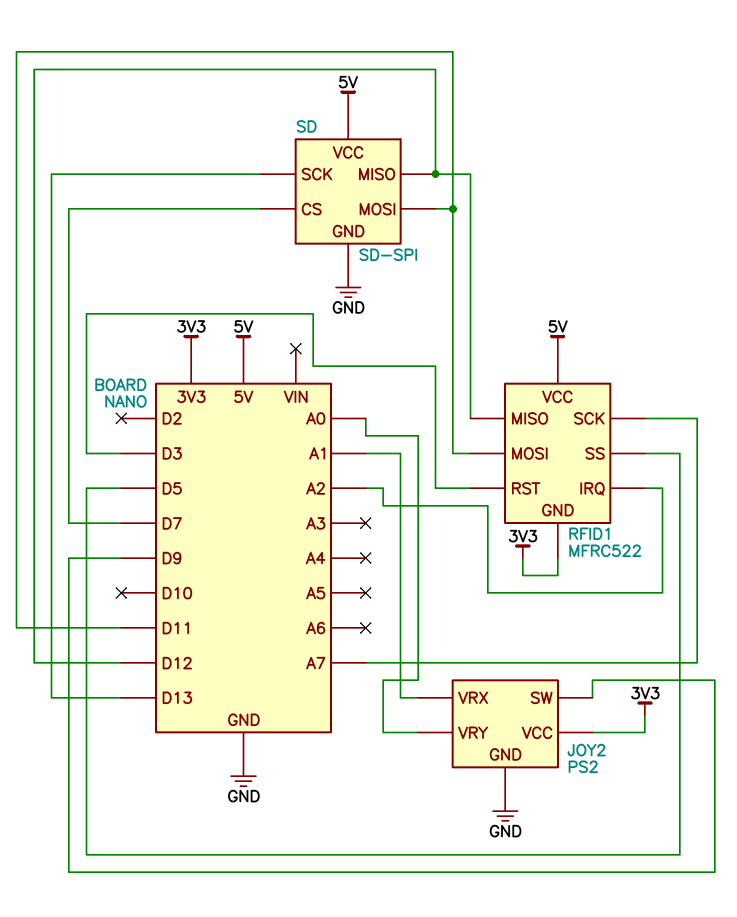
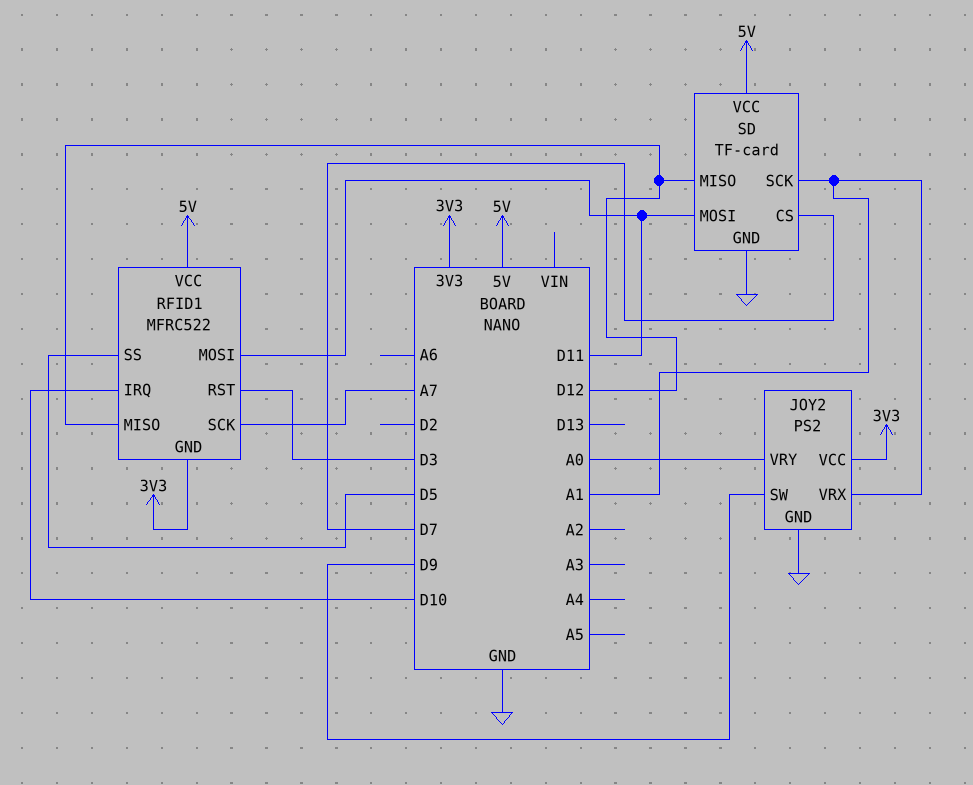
RFID1 pin IRQ: A2 -> D10
SD: SD-SPI -> TF-card
SD pin SCK: D13 -> A1

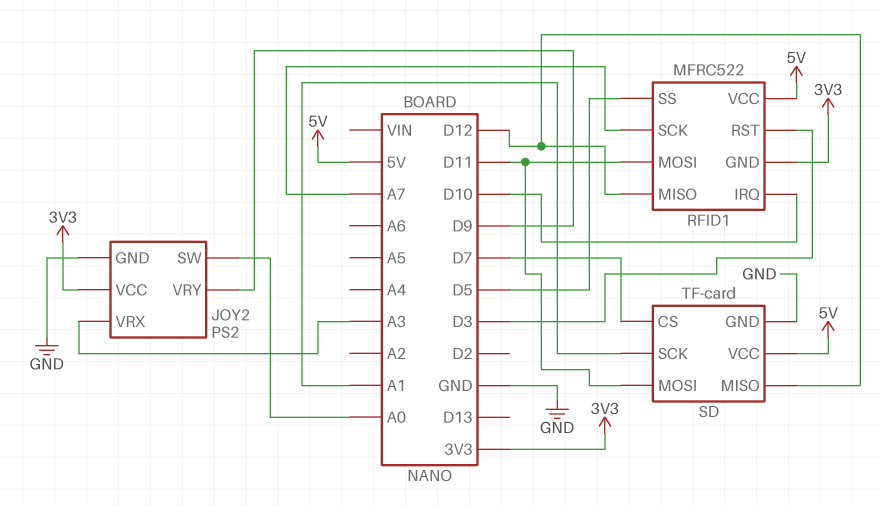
JOY2 pin SW: D9 -> A0
JOY2 pin VRX: A1 -> A3
JOY2 pin VRY: A0 -> D9

